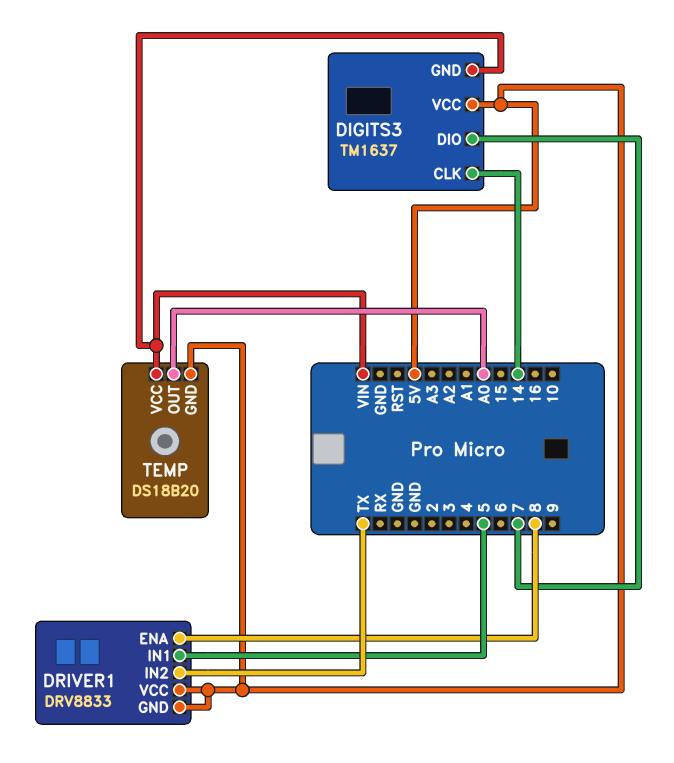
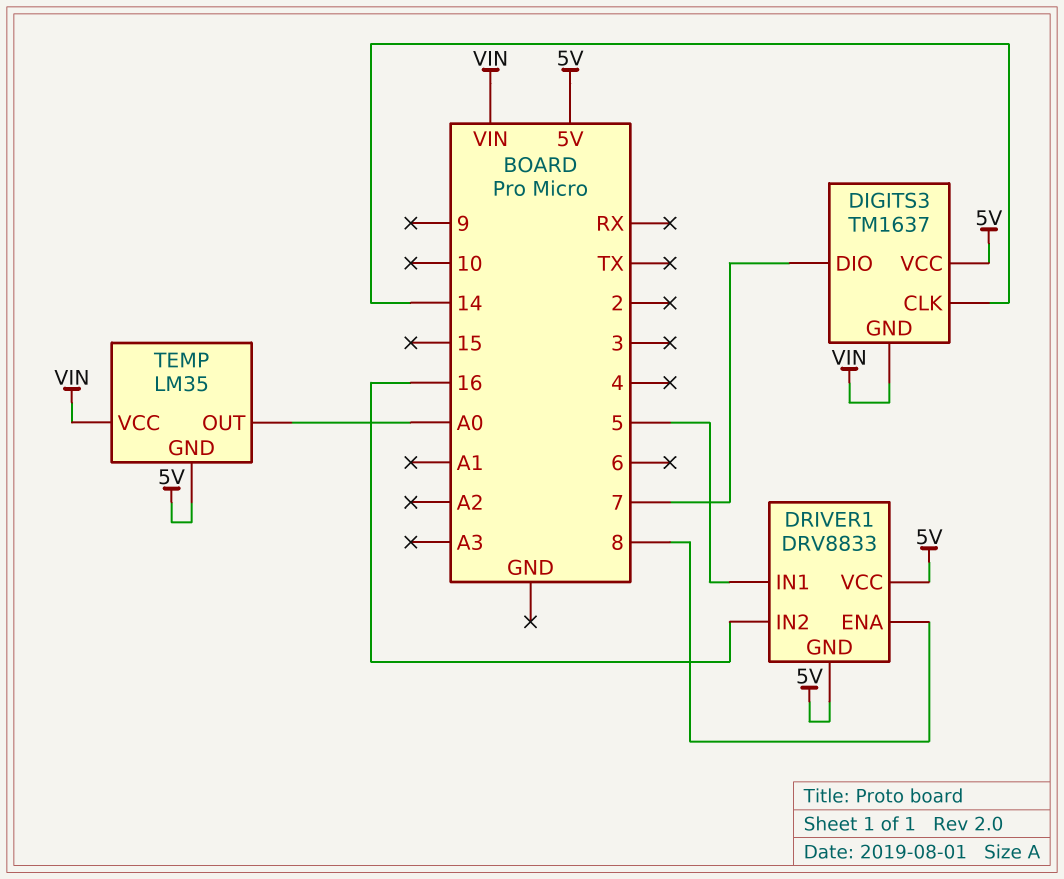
DRIVER1 pin IN2: TX -> 16
TEMP: DS18B20 -> LM35

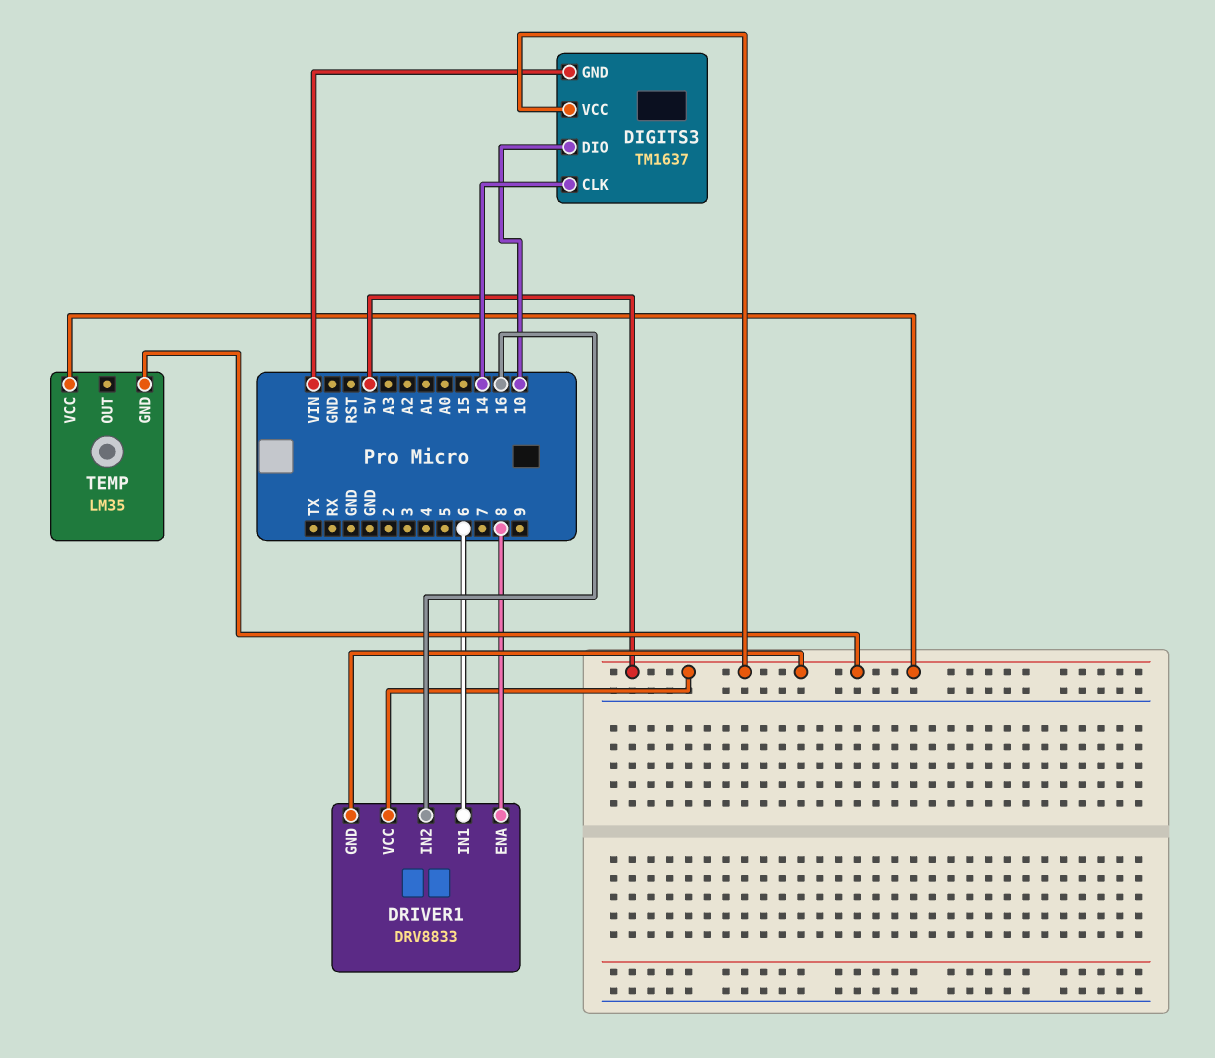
DIGITS3 pin DIO: 7 -> 10
DRIVER1 pin IN1: 5 -> 6
TEMP pin OUT: A0 -> none
TEMP pin VCC: VIN -> 5V

